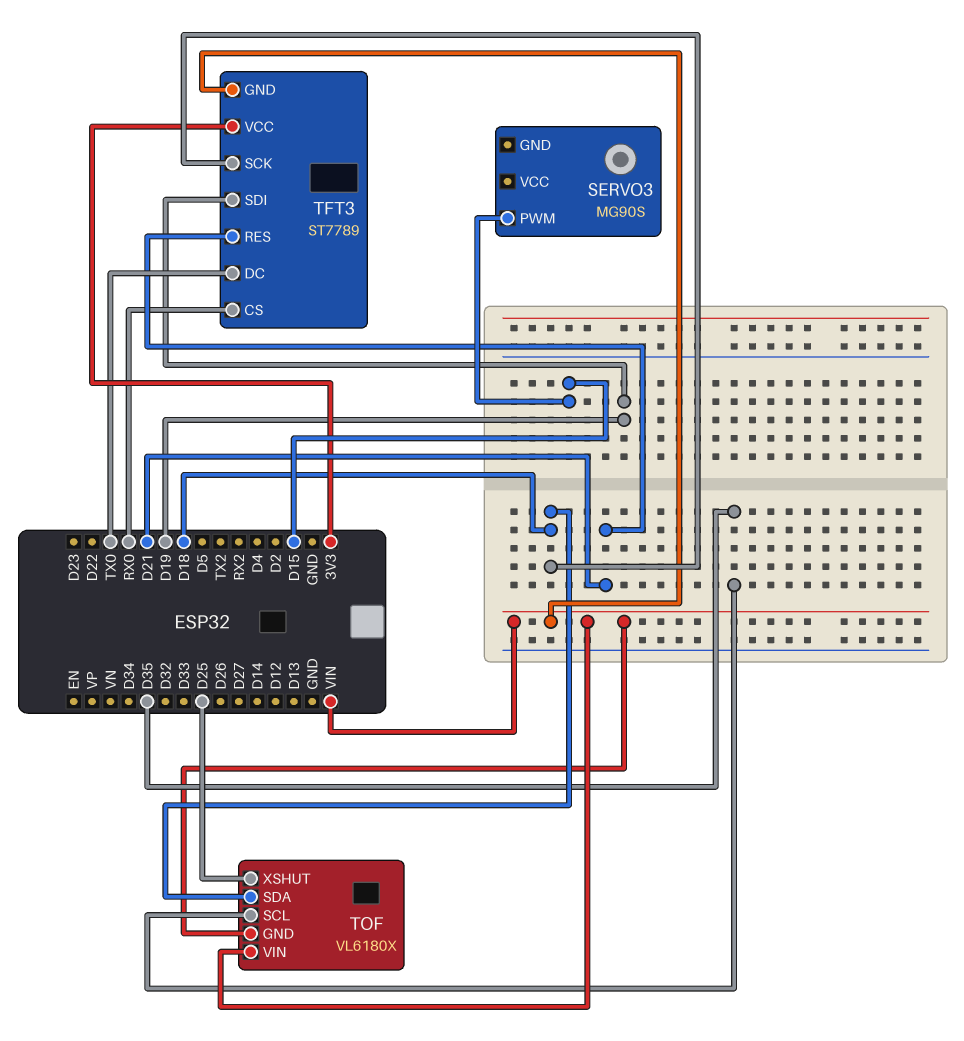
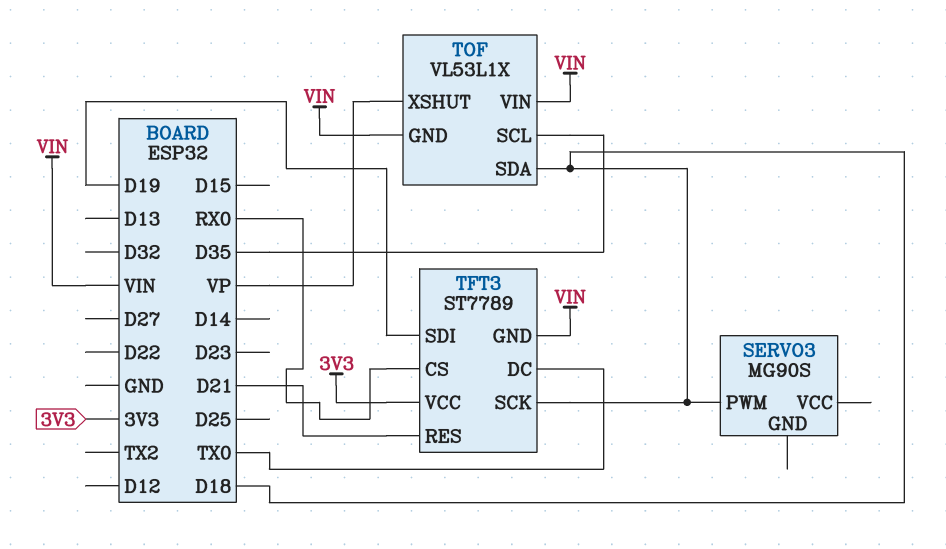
SERVO3 pin PWM: D15 -> D18
TOF: VL6180X -> VL53L1X
TOF pin XSHUT: D25 -> VP

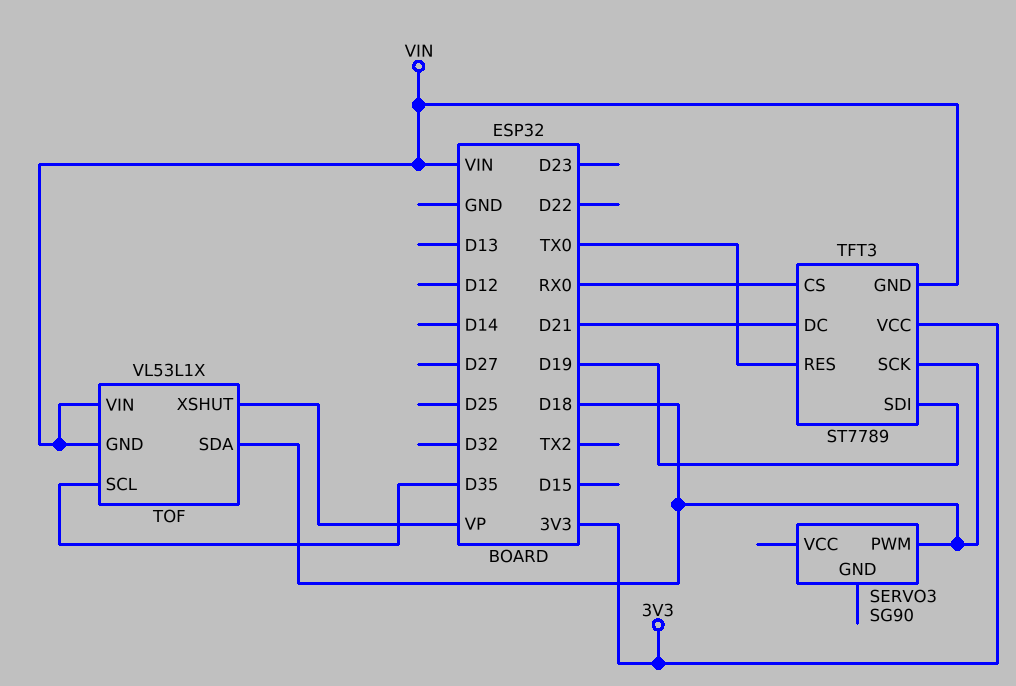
SERVO3: MG90S -> SG90
TFT3 pin DC: TX0 -> D21
TFT3 pin RES: D21 -> TX0

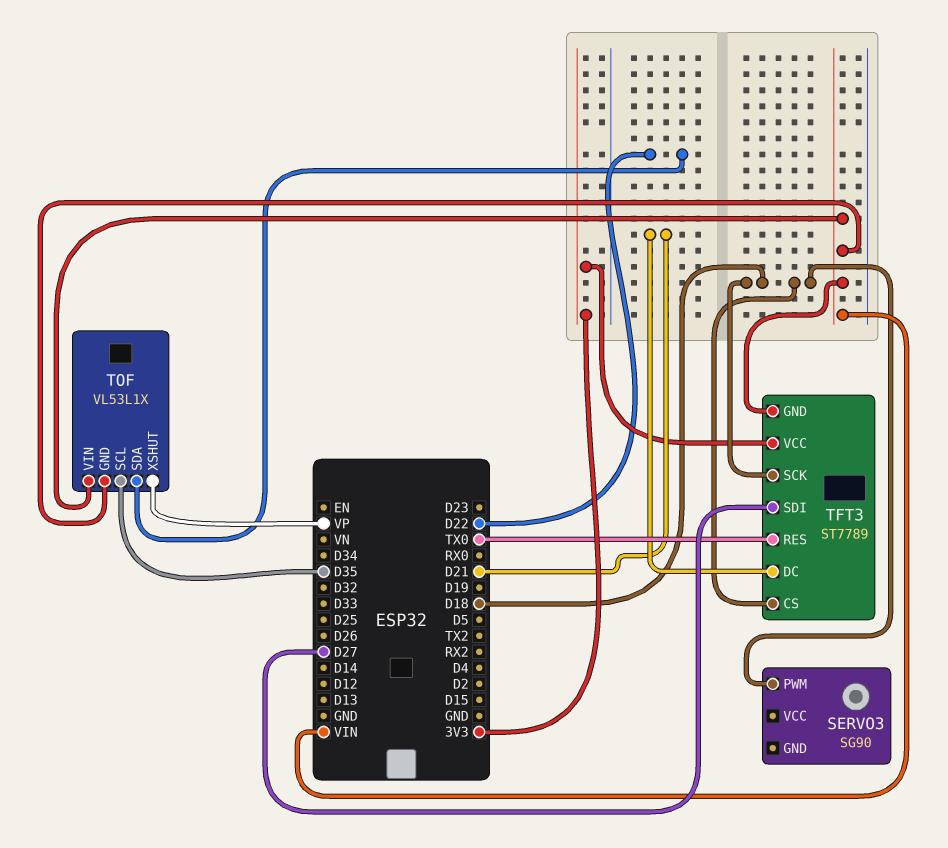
TFT3 pin CS: RX0 -> D18
TFT3 pin SDI: D19 -> D27
TOF pin SDA: D18 -> D22

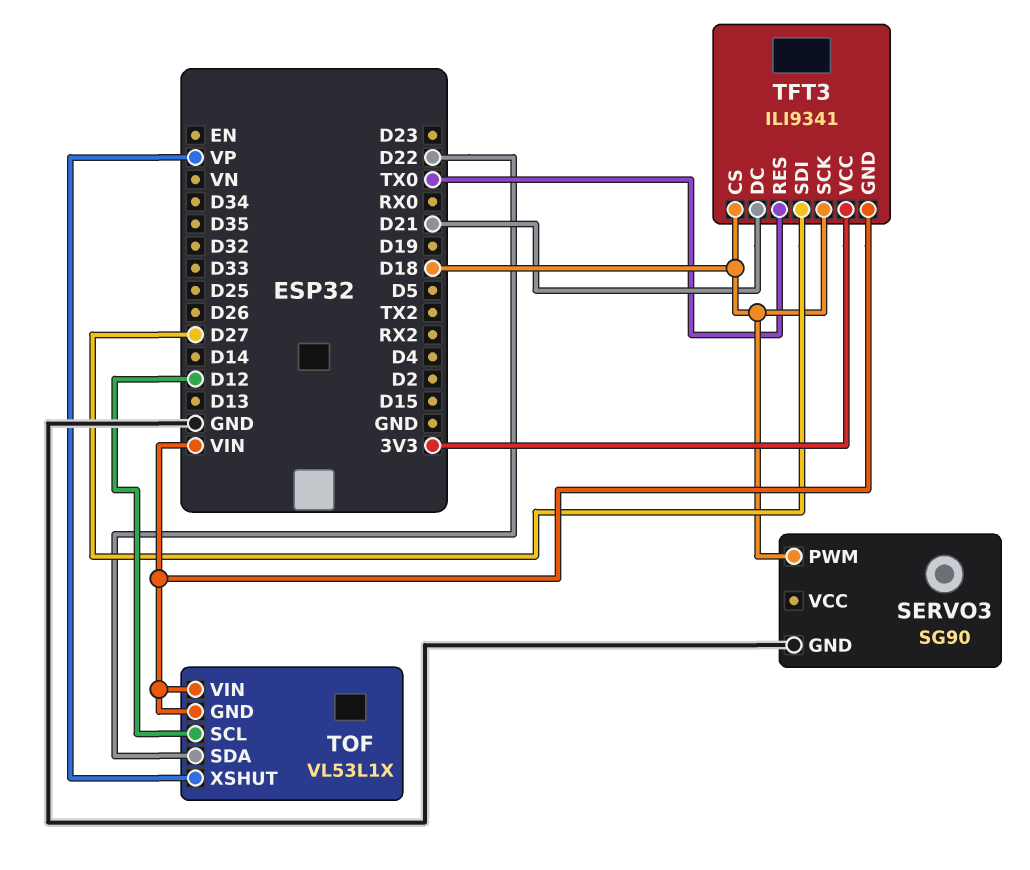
SERVO3 pin GND: none -> GND
TFT3: ST7789 -> ILI9341
TOF pin SCL: D35 -> D12

